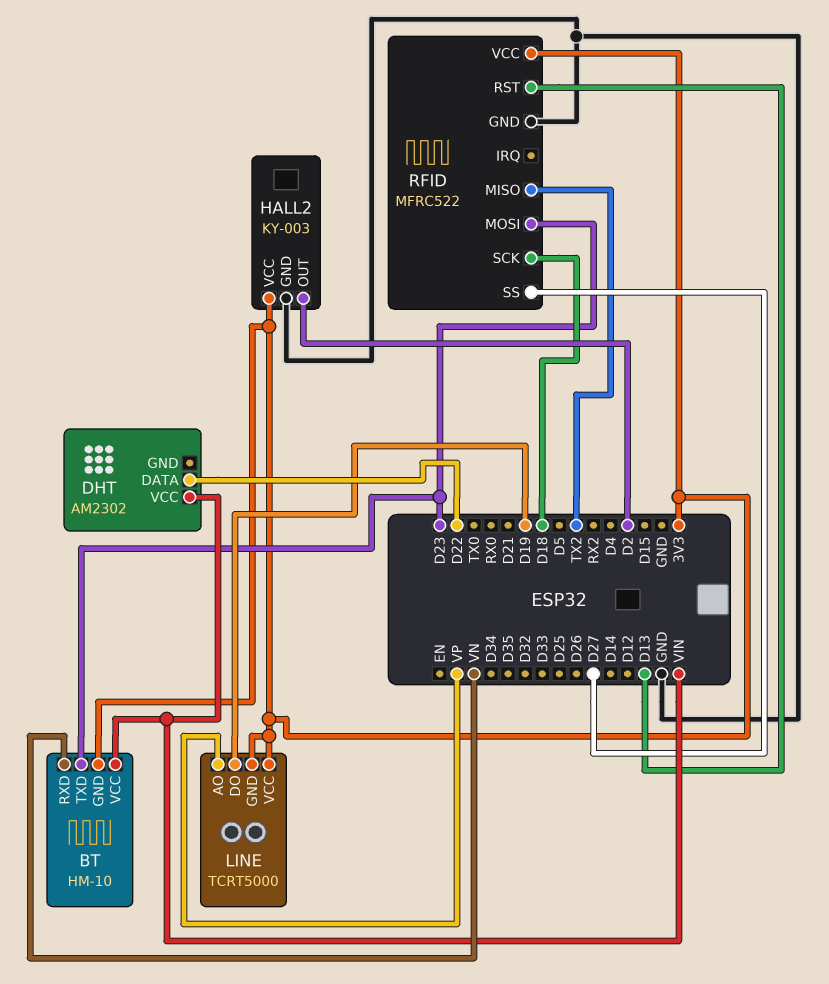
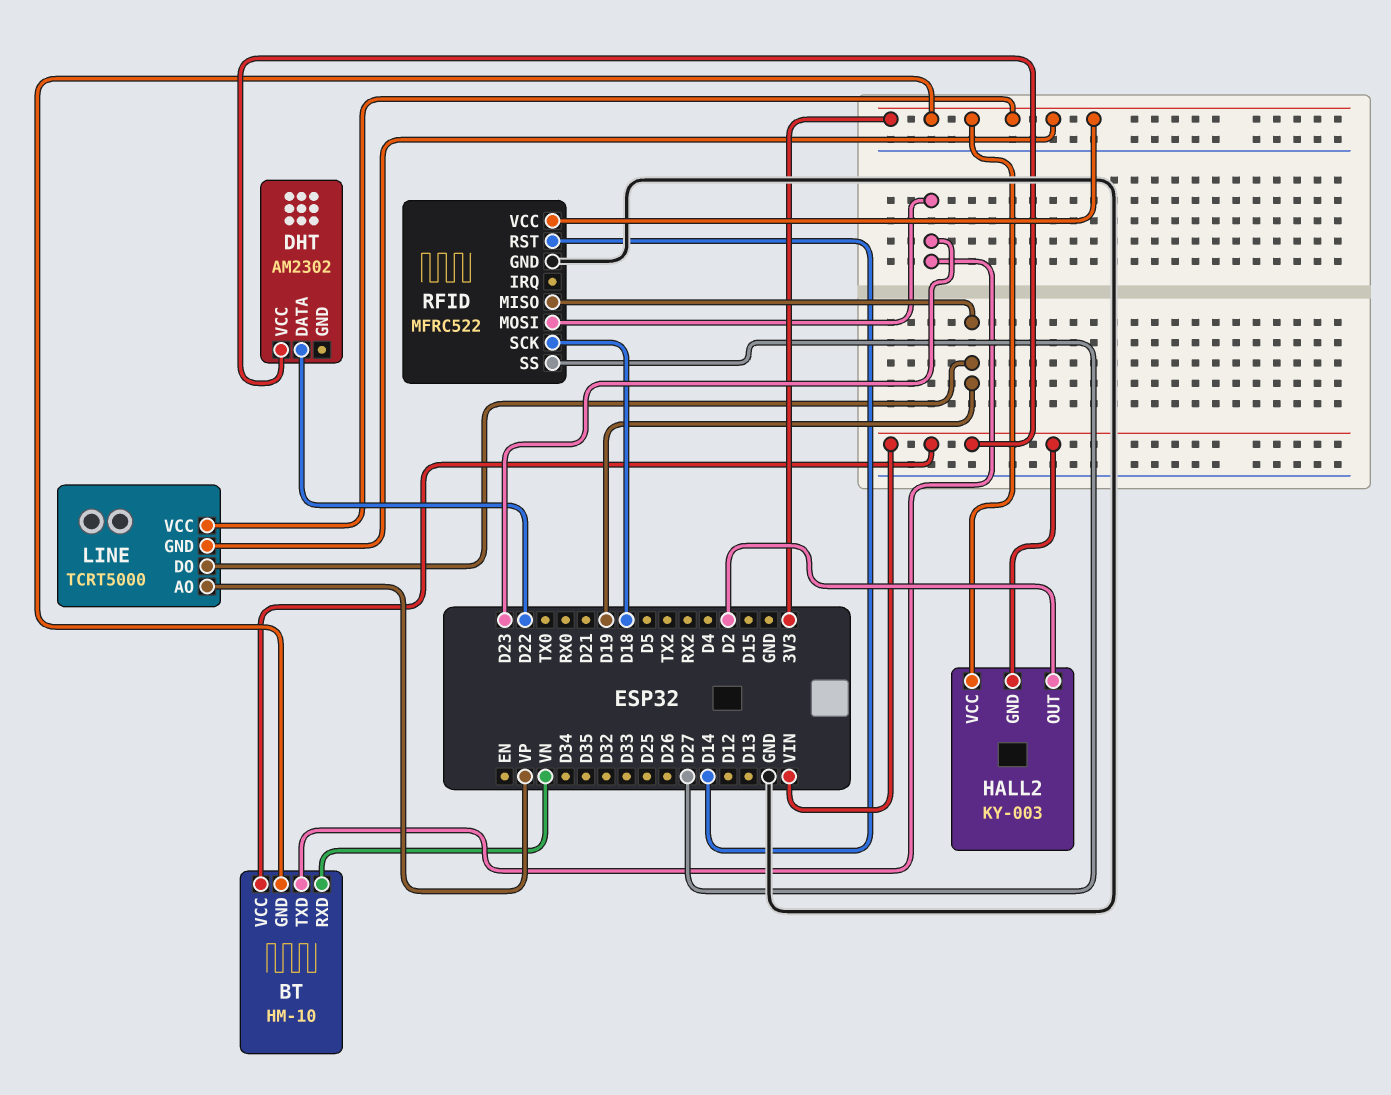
HALL2 pin GND: GND -> VIN
RFID pin MISO: TX2 -> D19
RFID pin RST: D13 -> D14

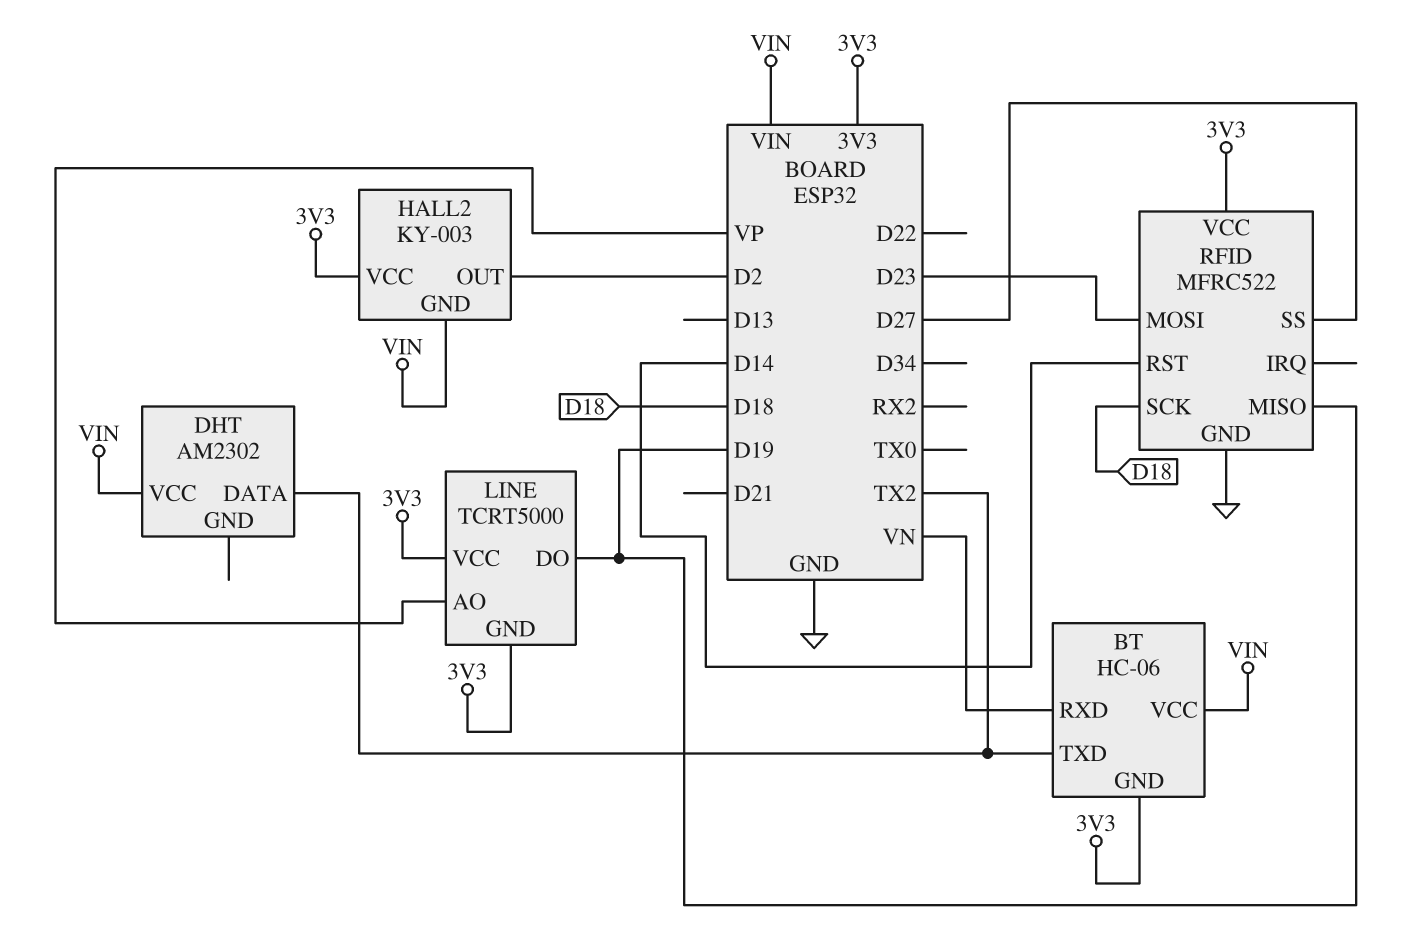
BT: HM-10 -> HC-06
BT pin TXD: D23 -> TX2
DHT pin DATA: D22 -> TX2

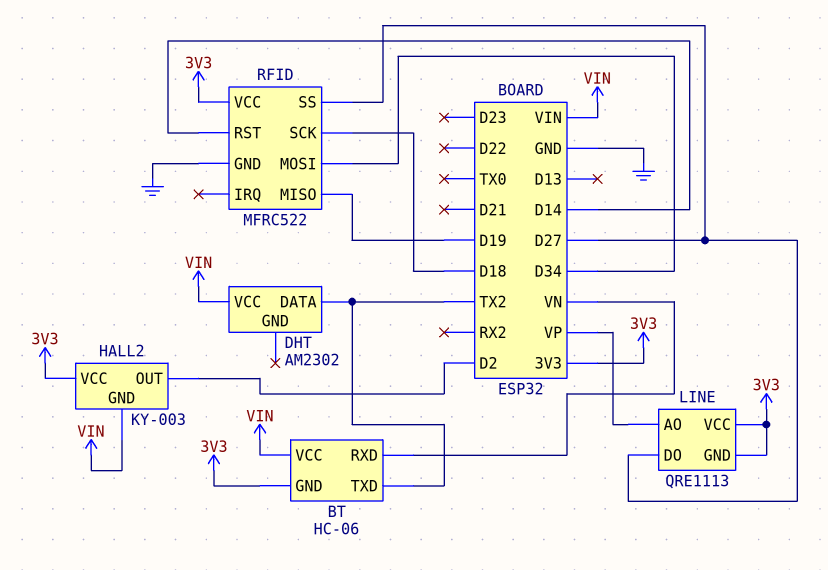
LINE: TCRT5000 -> QRE1113
LINE pin DO: D19 -> D27
RFID pin MOSI: D23 -> D34

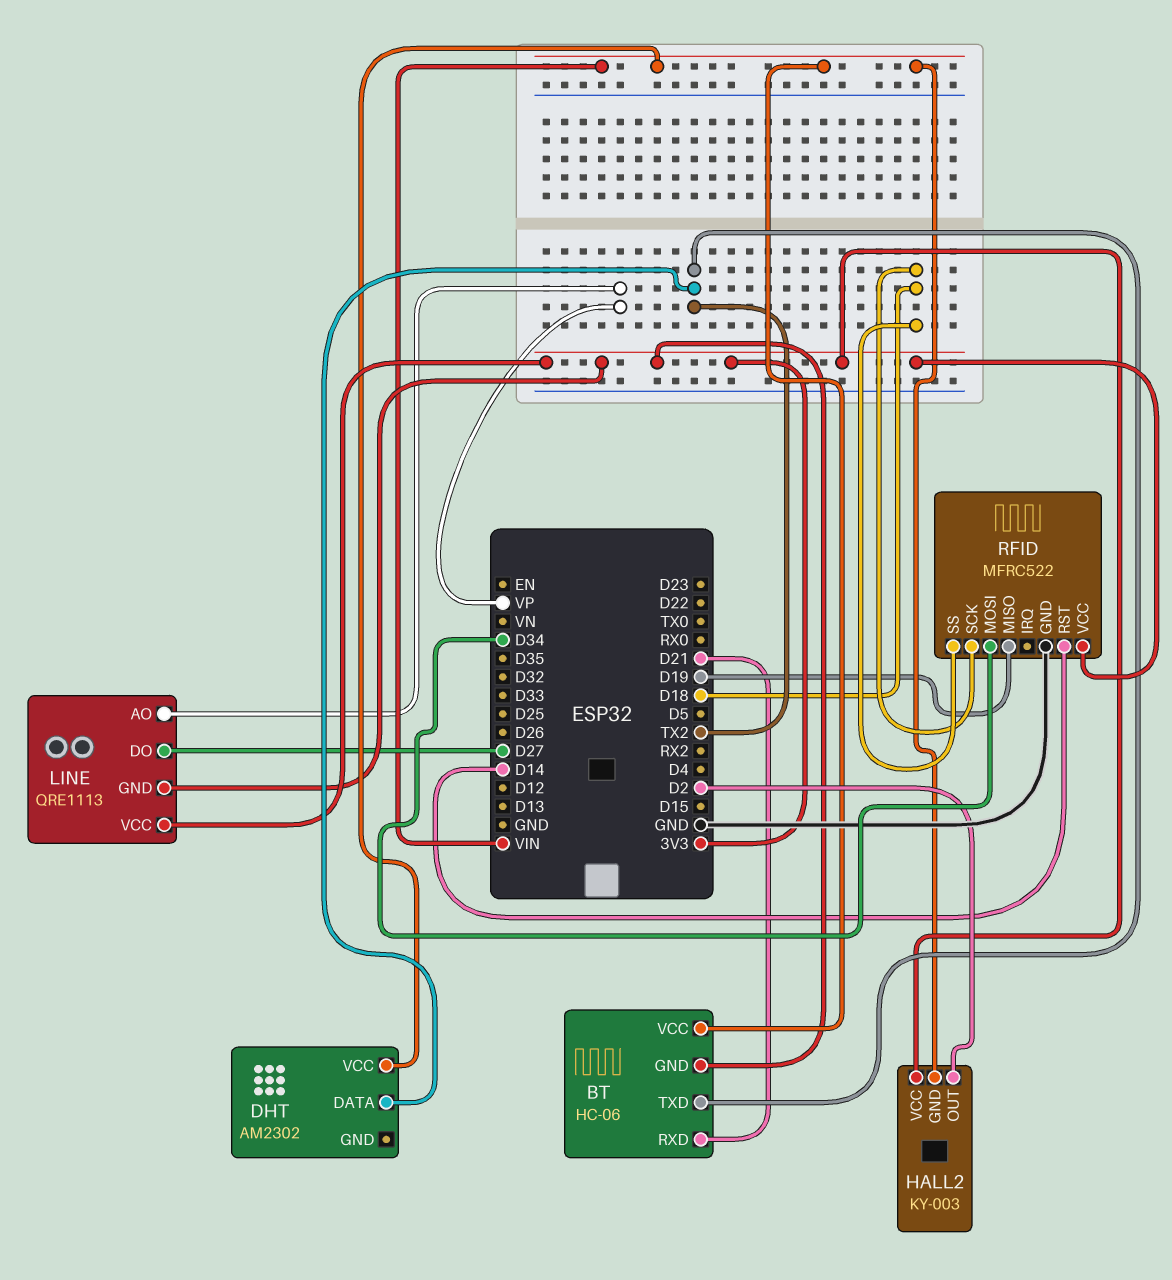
BT pin RXD: VN -> D21
RFID pin SS: D27 -> D18

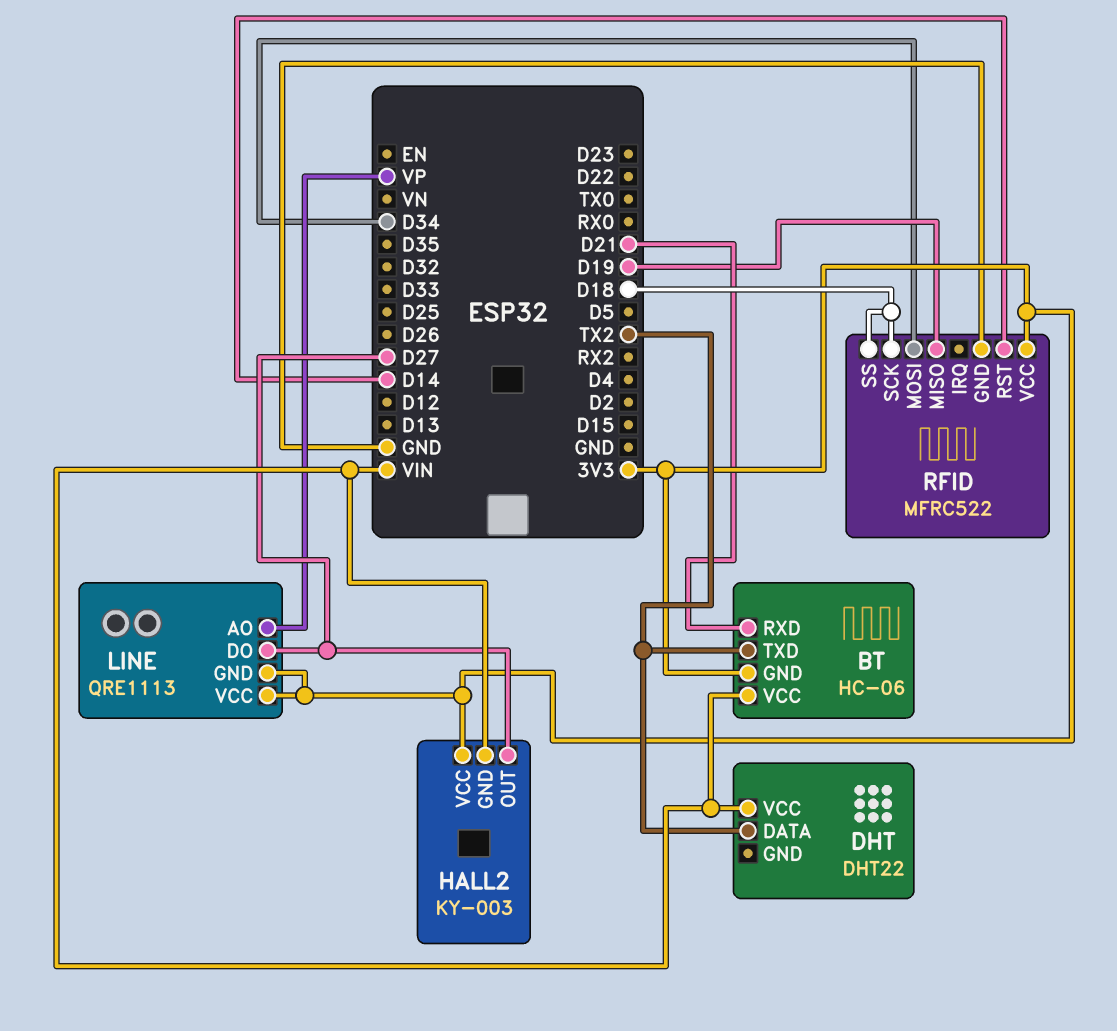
DHT: AM2302 -> DHT22
HALL2 pin OUT: D2 -> D27

